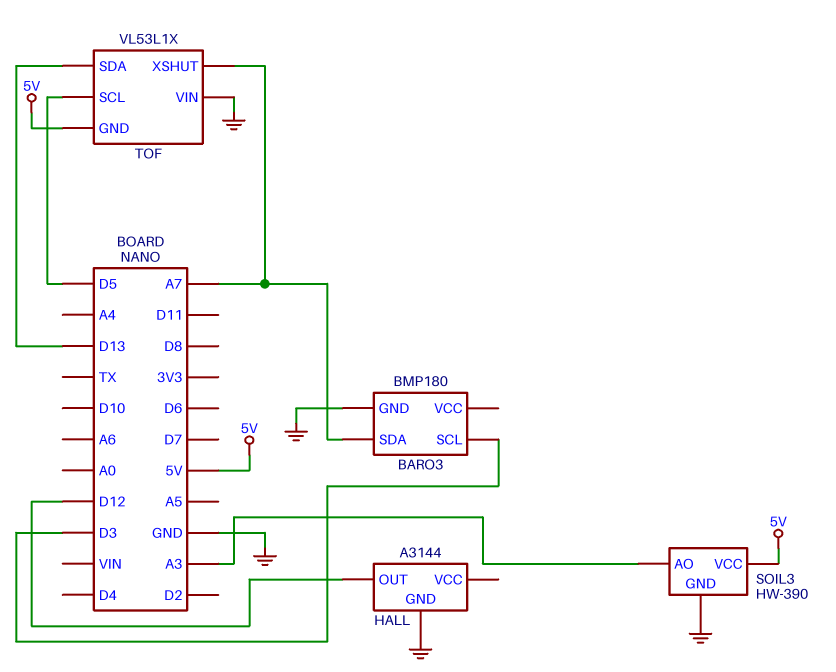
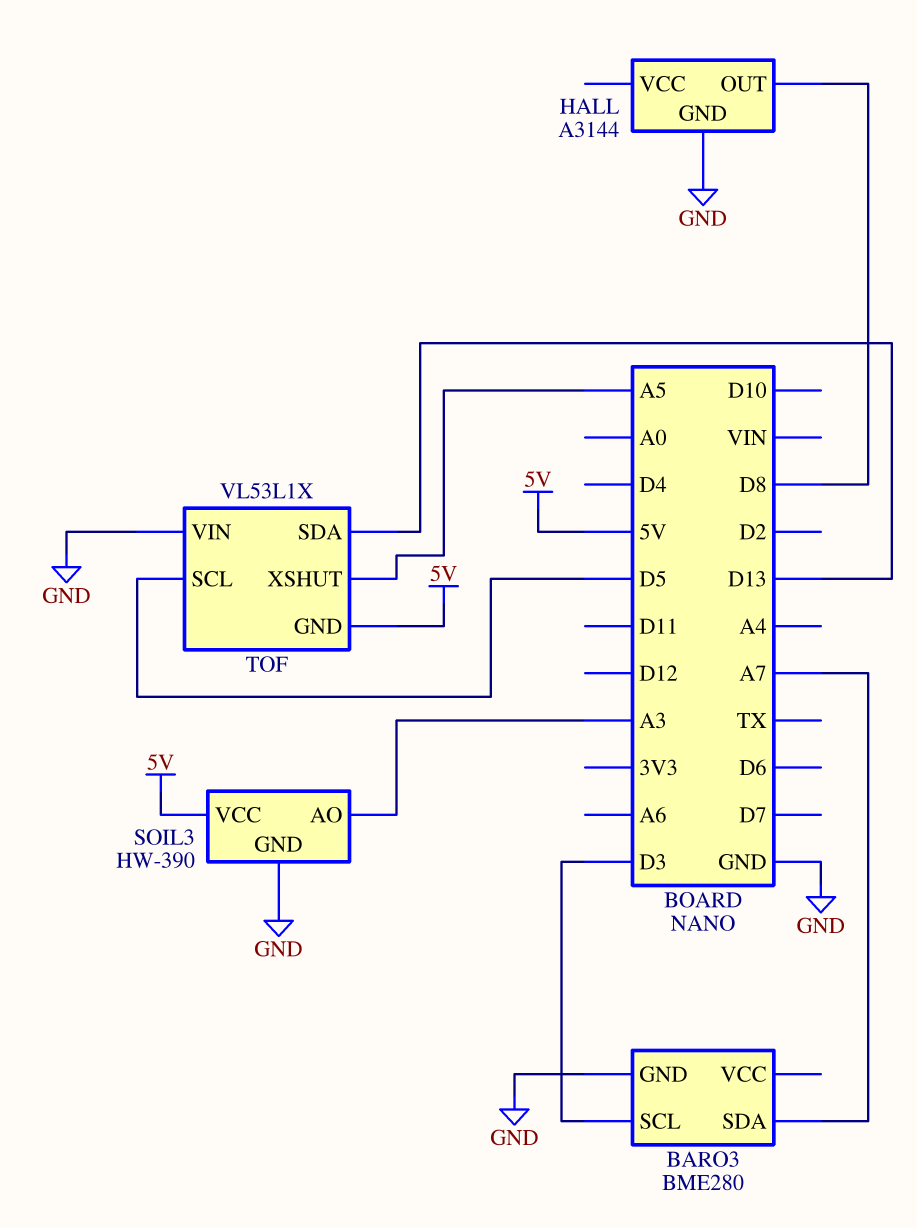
BARO3: BMP180 -> BME280
HALL pin OUT: D12 -> D8
TOF pin XSHUT: A7 -> A5

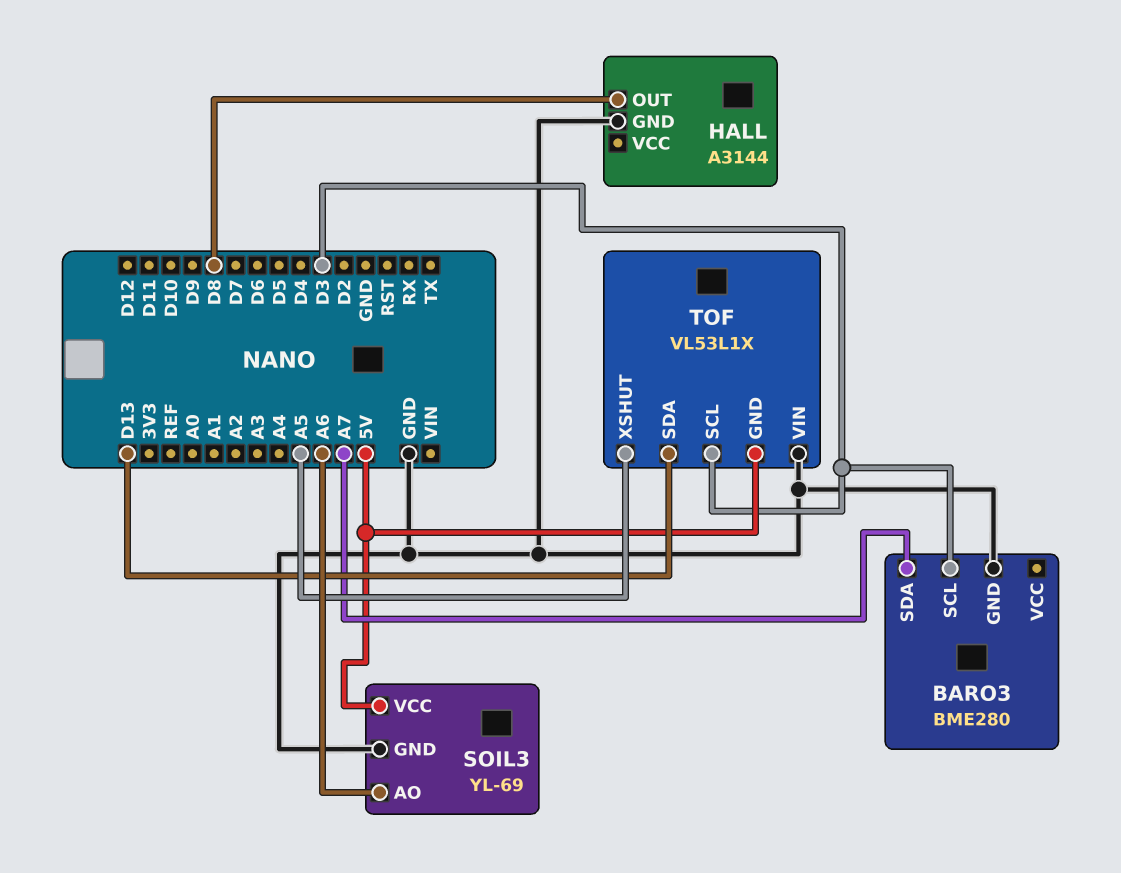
SOIL3: HW-390 -> YL-69
SOIL3 pin AO: A3 -> A6
TOF pin SCL: D5 -> D3

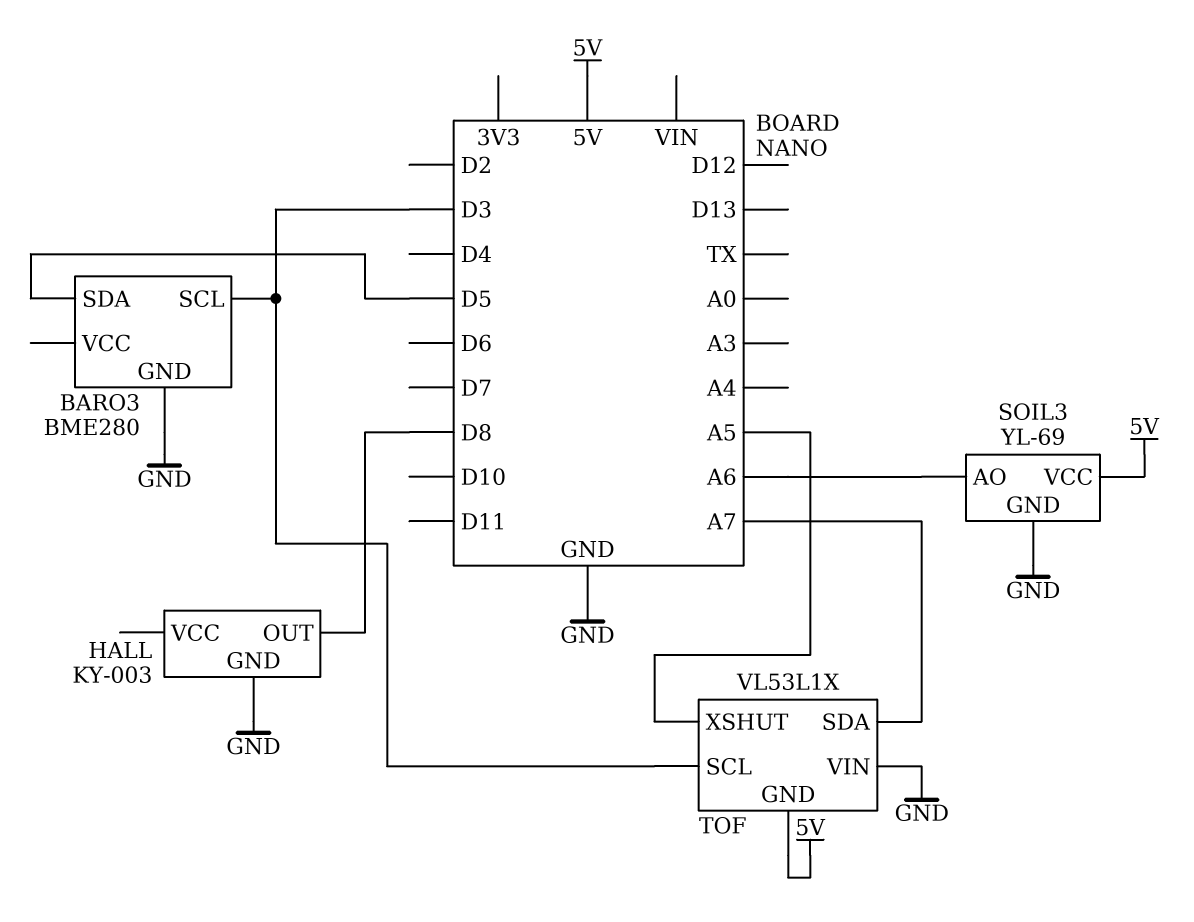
BARO3 pin SDA: A7 -> D5
HALL: A3144 -> KY-003
TOF pin SDA: D13 -> A7

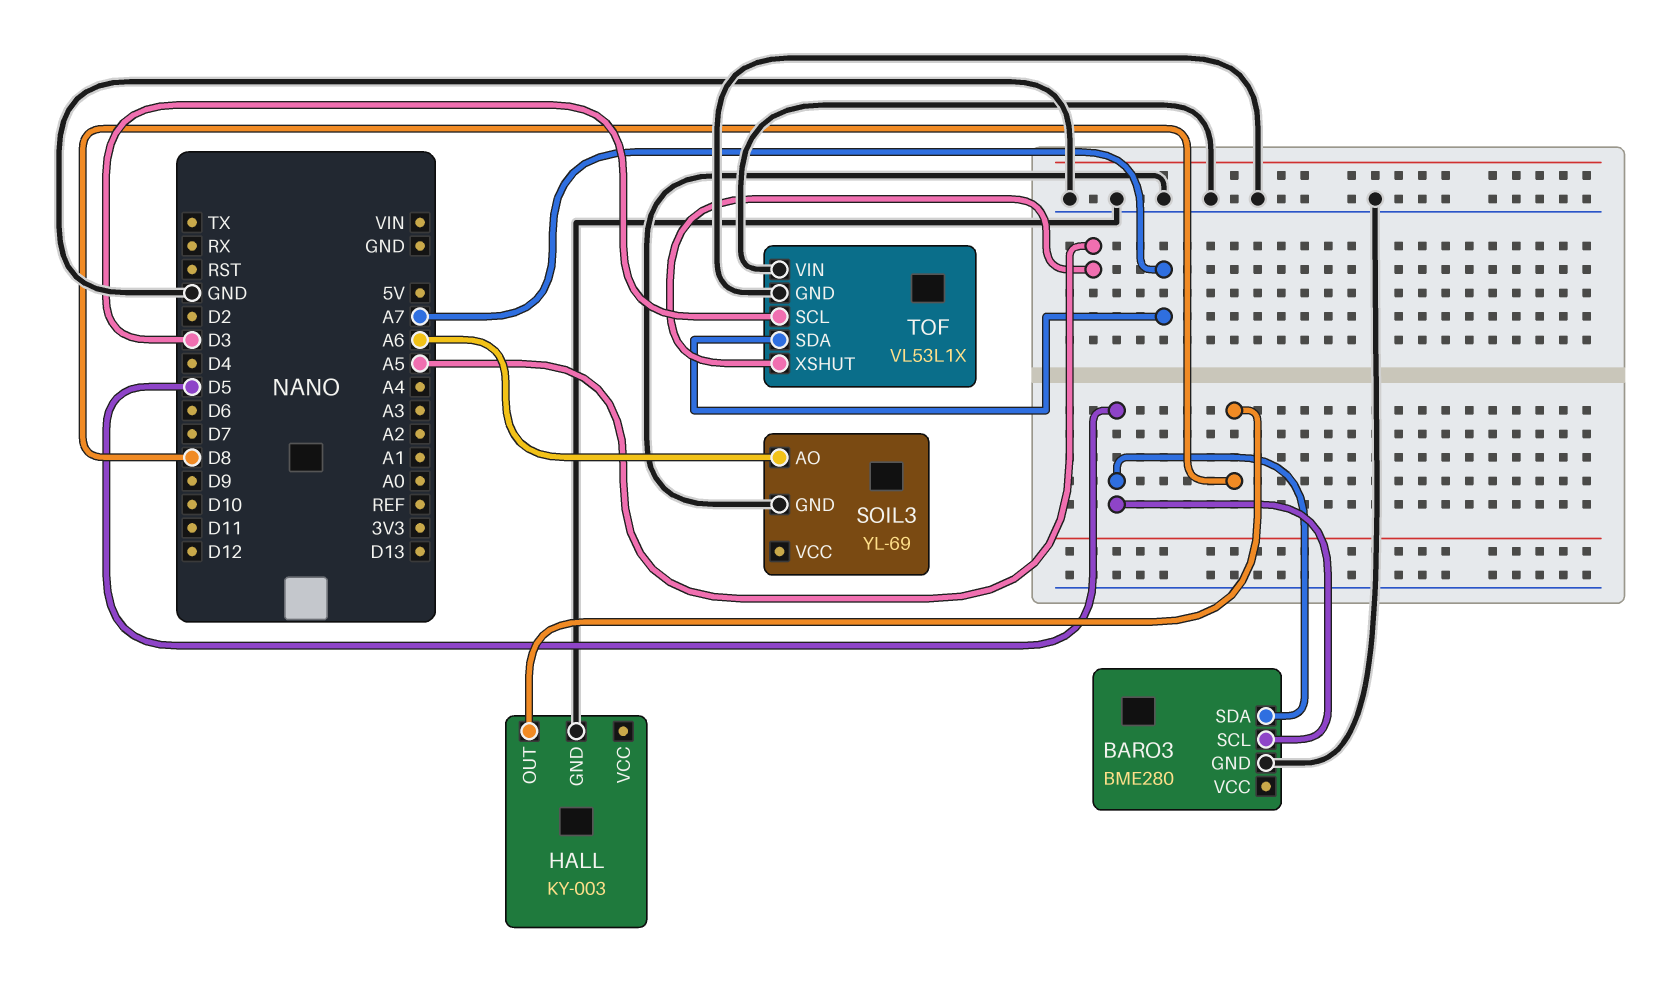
BARO3 pin SCL: D3 -> D5
SOIL3 pin VCC: 5V -> none
TOF pin GND: 5V -> GND

